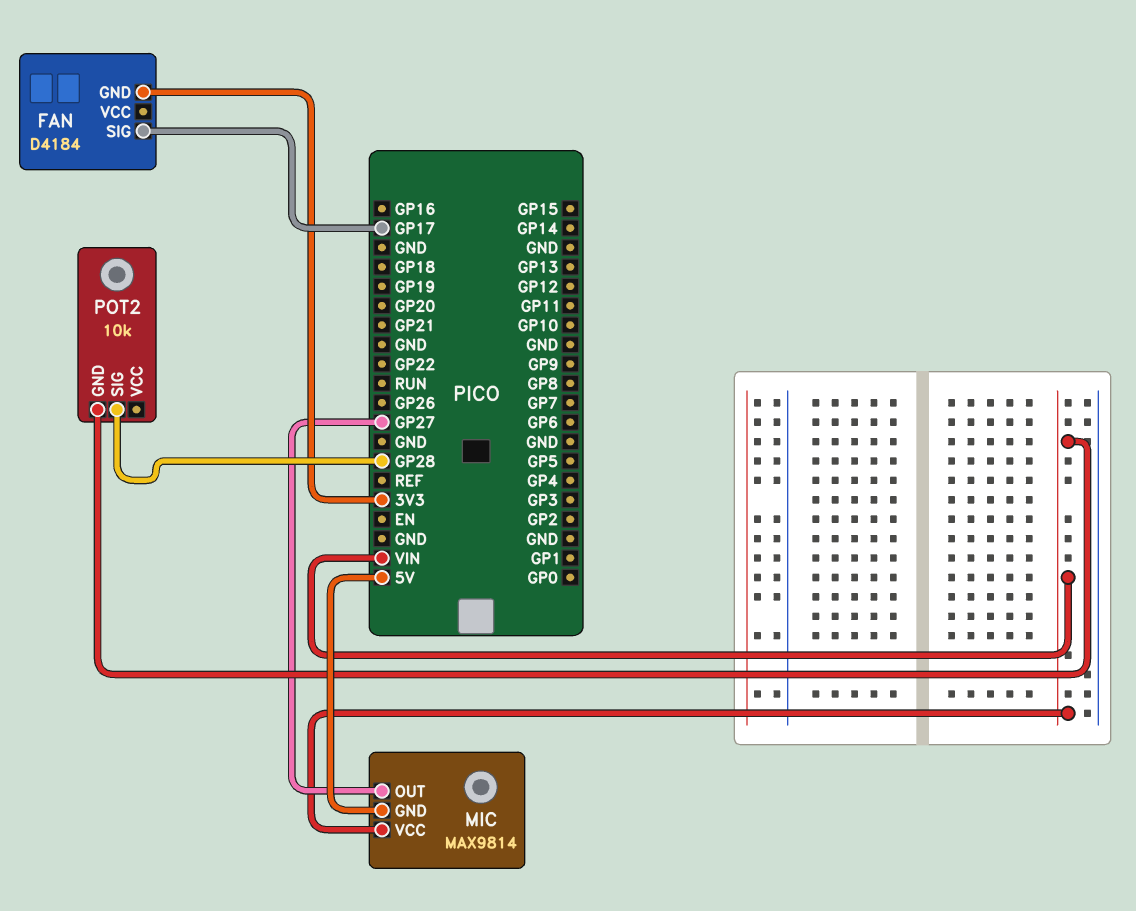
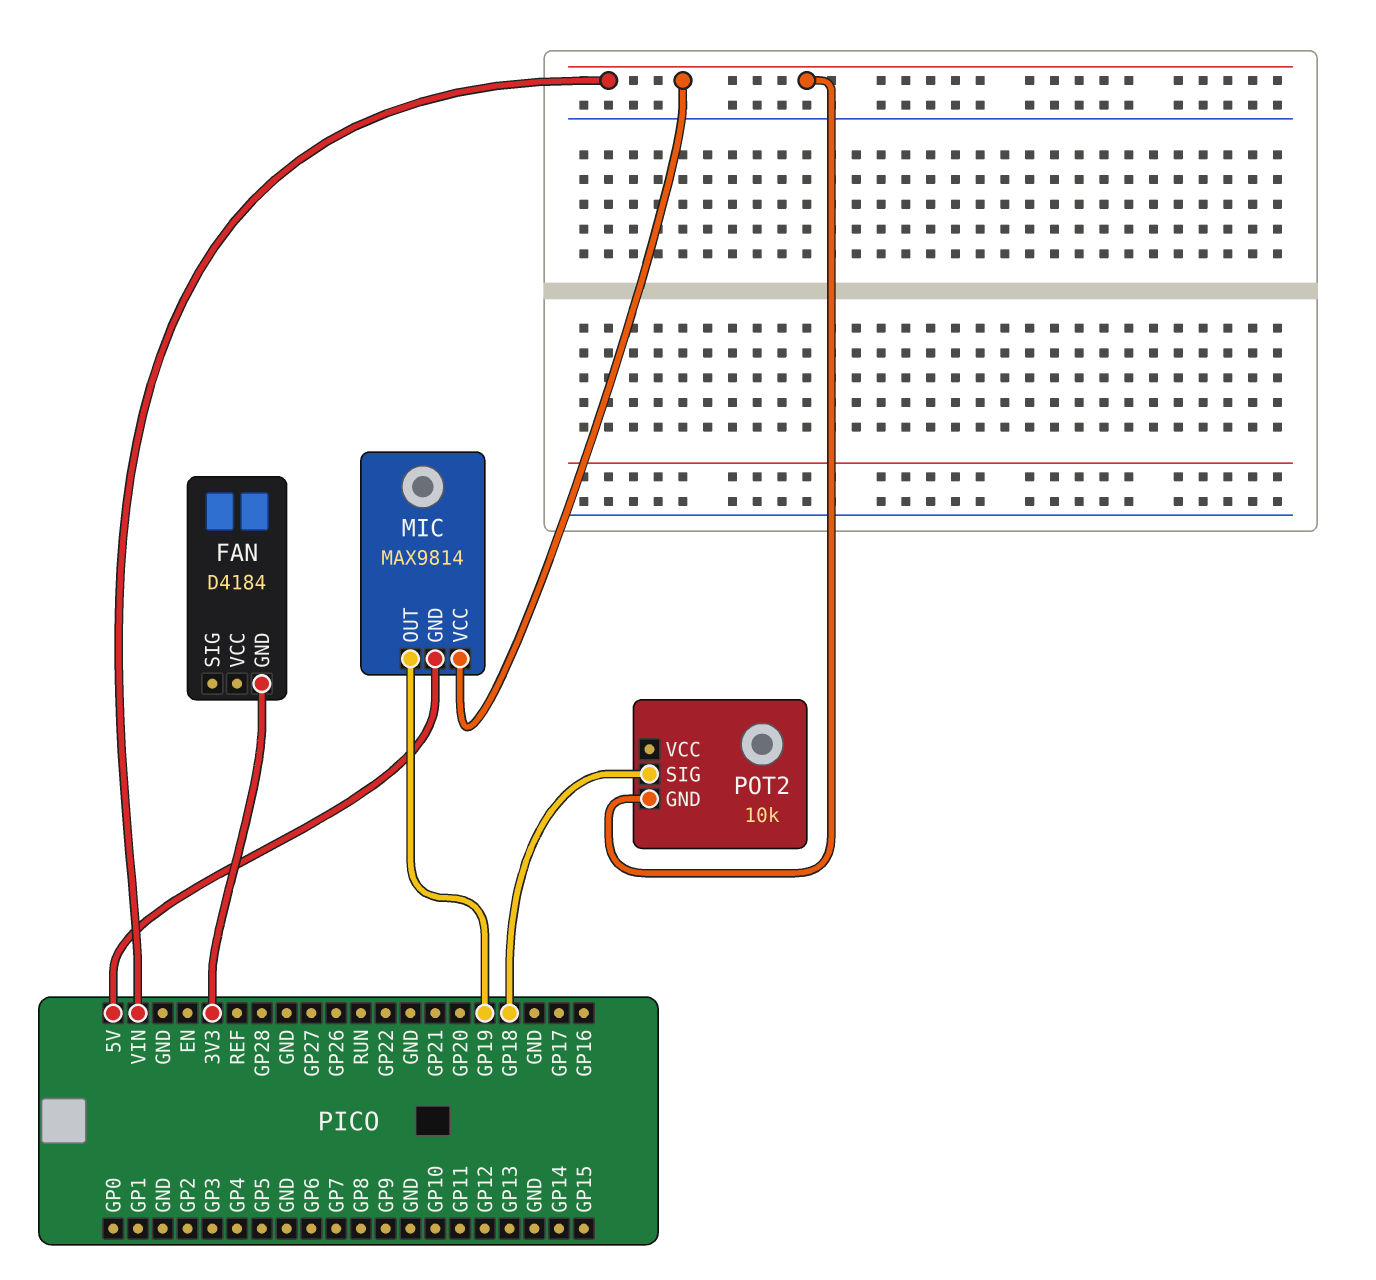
FAN pin SIG: GP17 -> none
MIC pin OUT: GP27 -> GP19
POT2 pin SIG: GP28 -> GP18

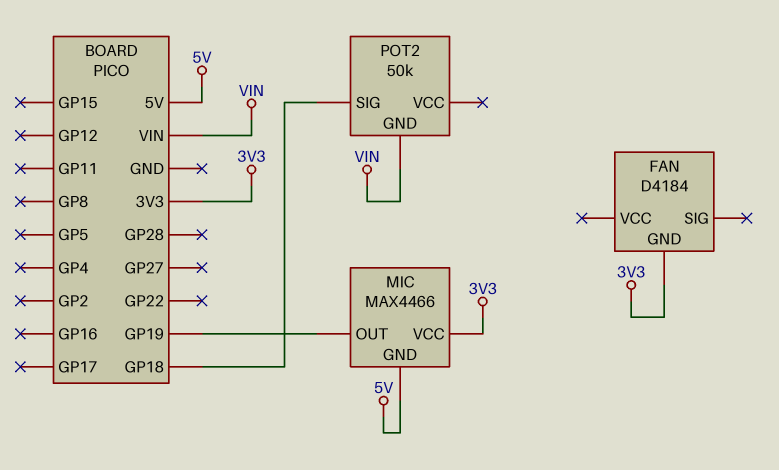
MIC: MAX9814 -> MAX4466
MIC pin VCC: VIN -> 3V3
POT2: 10k -> 50k

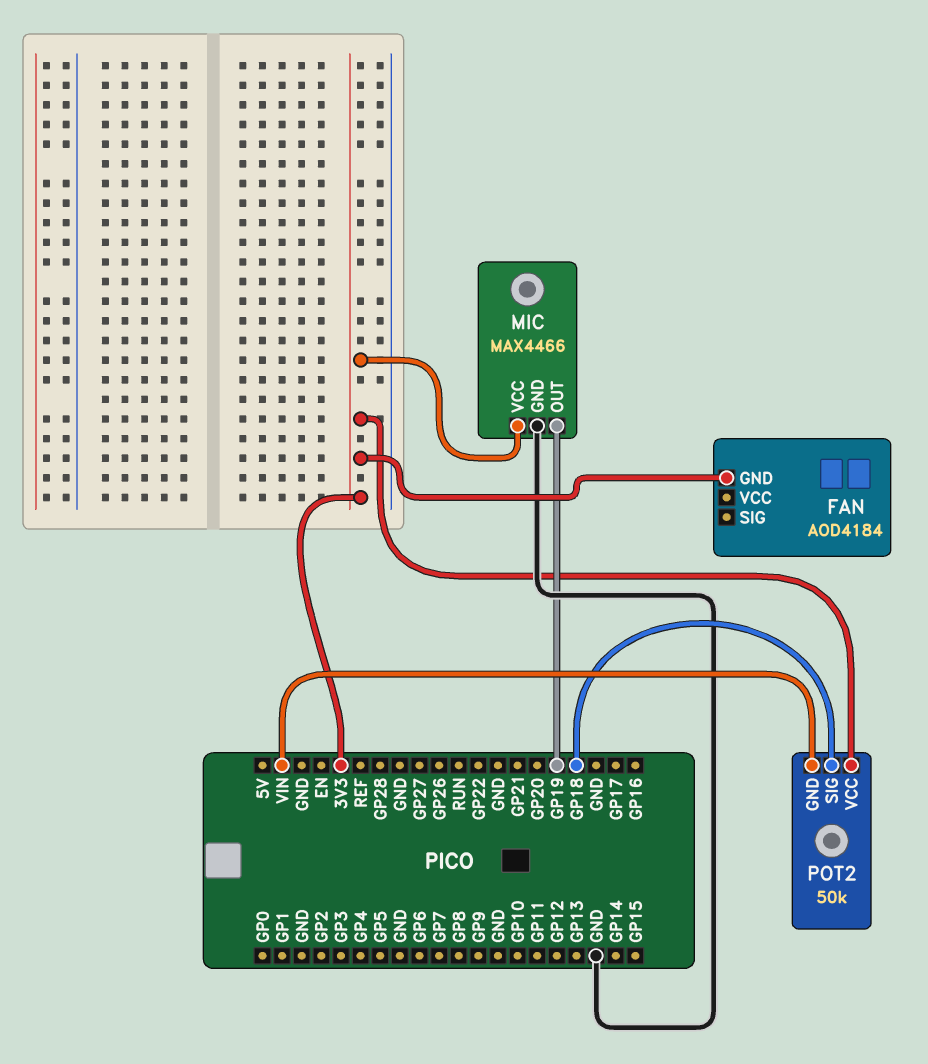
FAN: D4184 -> AOD4184
MIC pin GND: 5V -> GND
POT2 pin VCC: none -> 3V3

